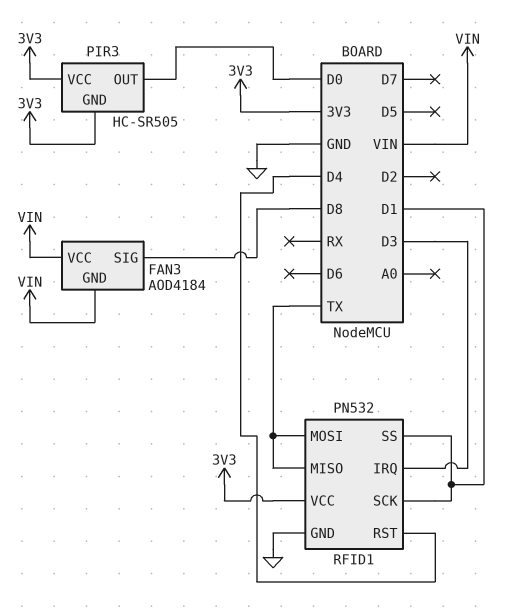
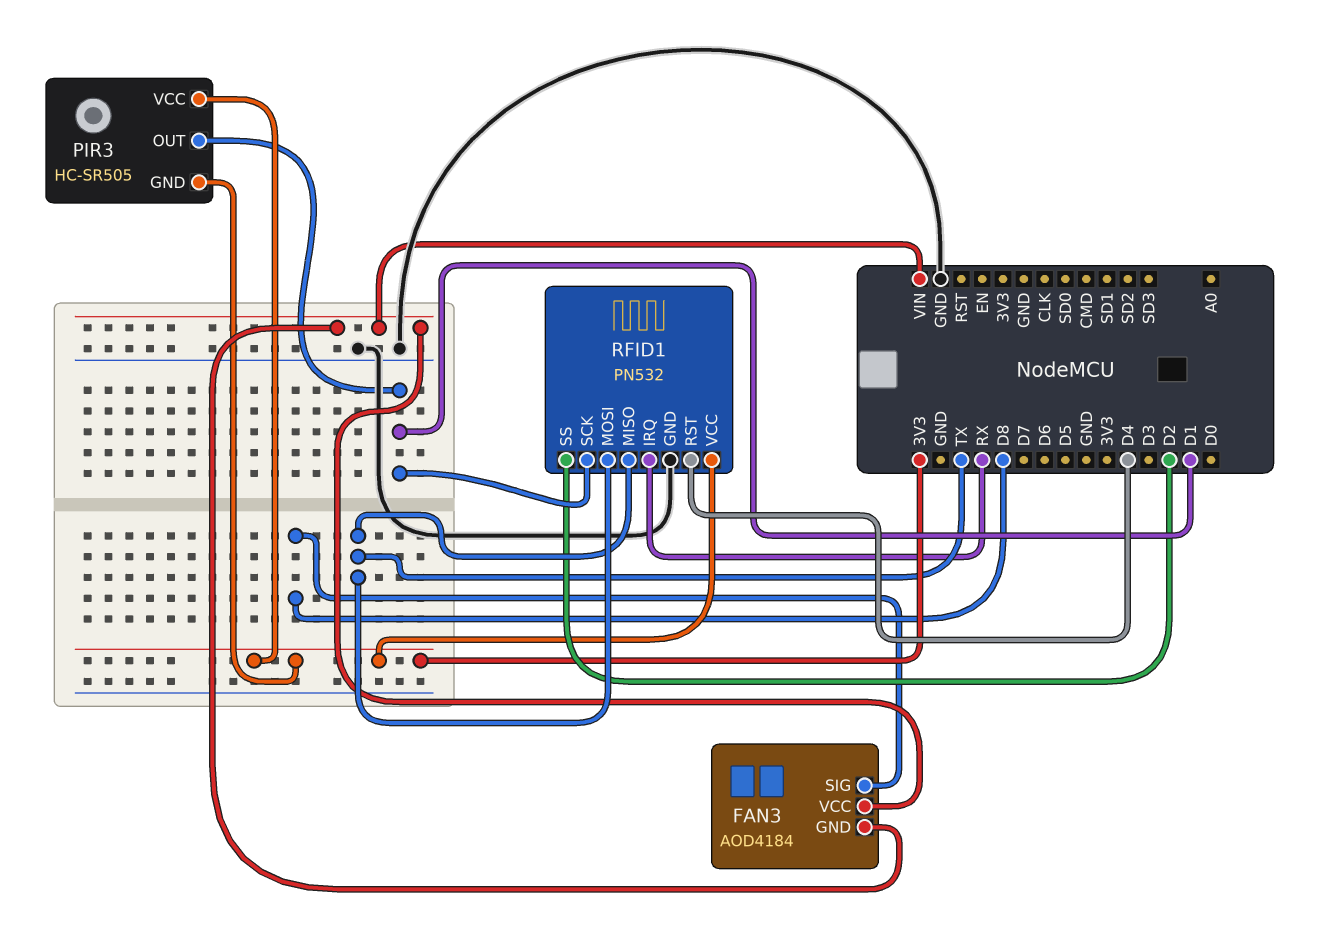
PIR3 pin OUT: D0 -> D1
RFID1 pin IRQ: D3 -> RX
RFID1 pin SS: D1 -> D2

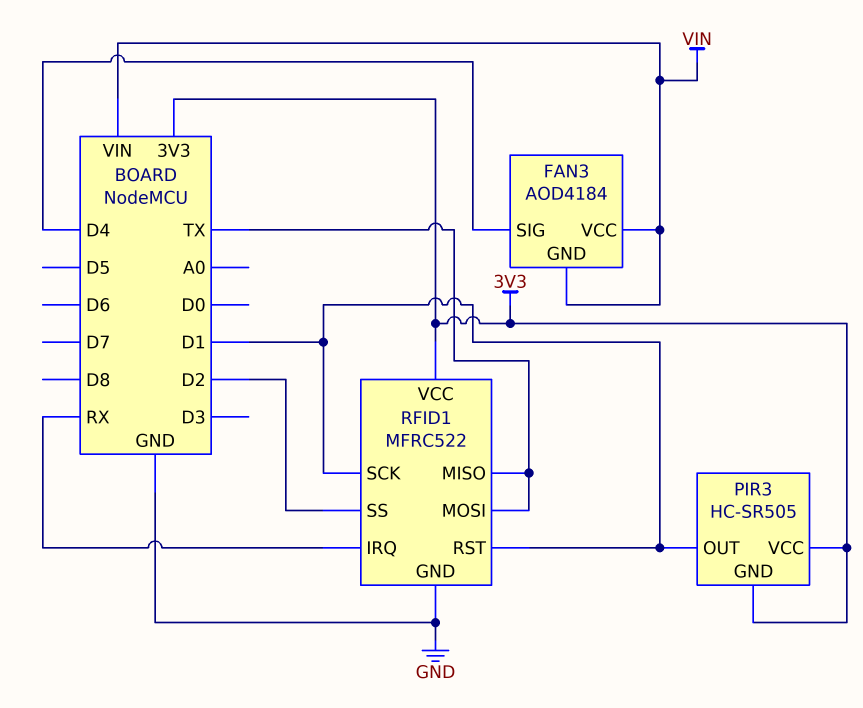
FAN3 pin SIG: D8 -> D4
RFID1: PN532 -> MFRC522
RFID1 pin RST: D4 -> D1

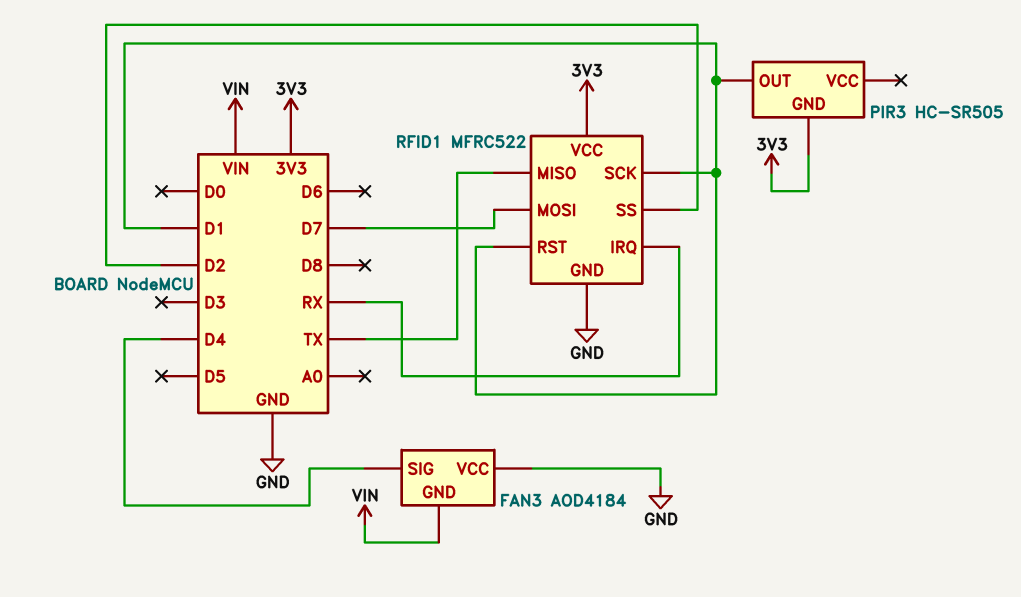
FAN3 pin VCC: VIN -> GND
PIR3 pin VCC: 3V3 -> none
RFID1 pin MOSI: TX -> D7

